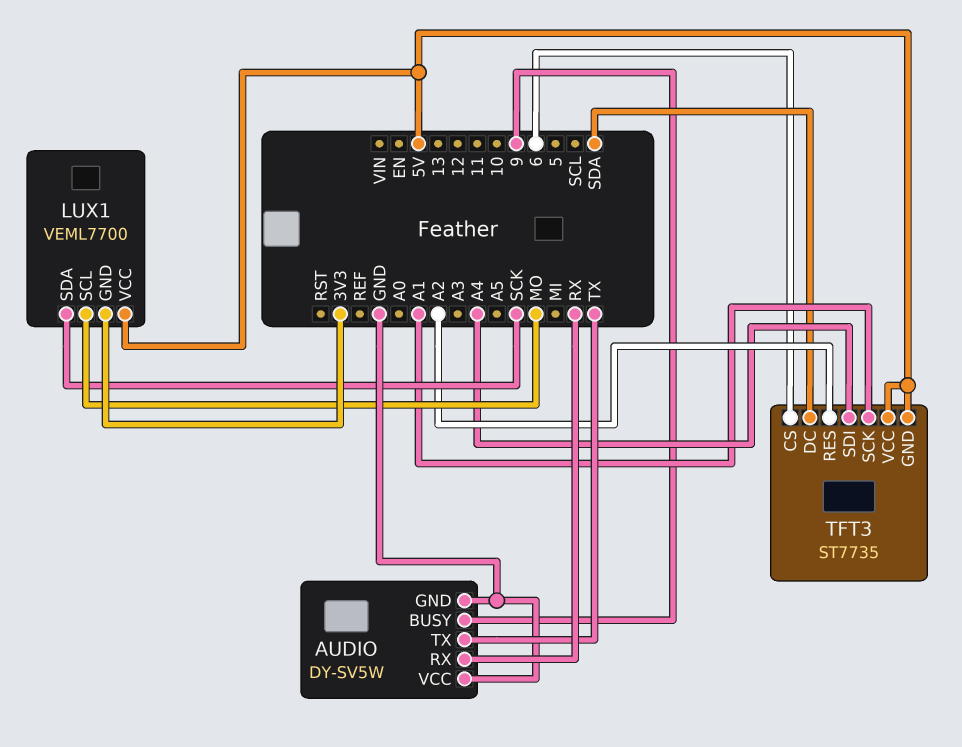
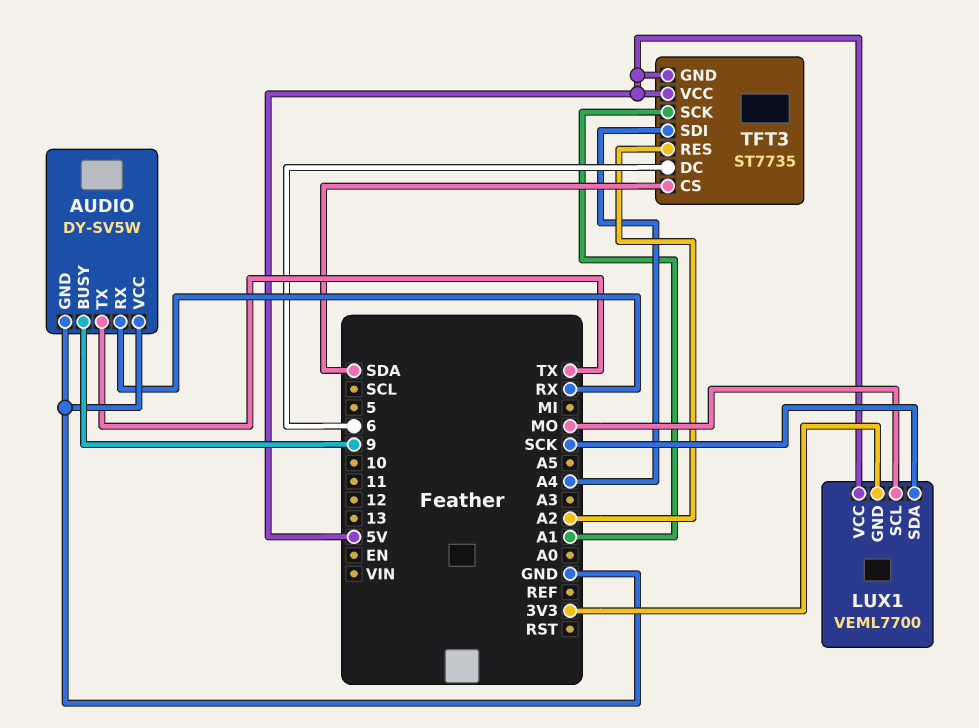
TFT3 pin CS: 6 -> SDA
TFT3 pin DC: SDA -> 6

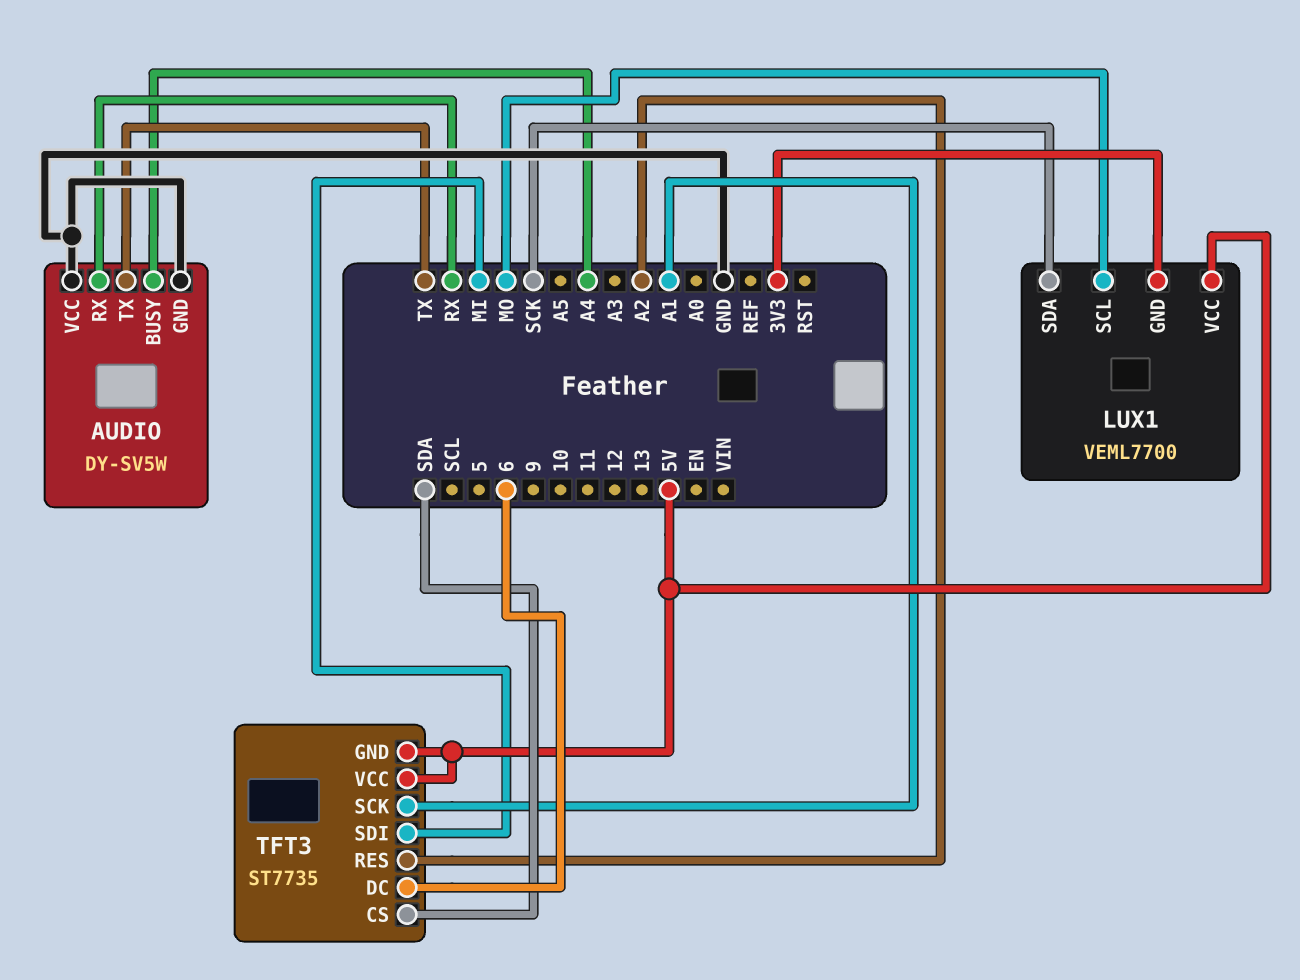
AUDIO pin BUSY: 9 -> A4
TFT3 pin SDI: A4 -> MI

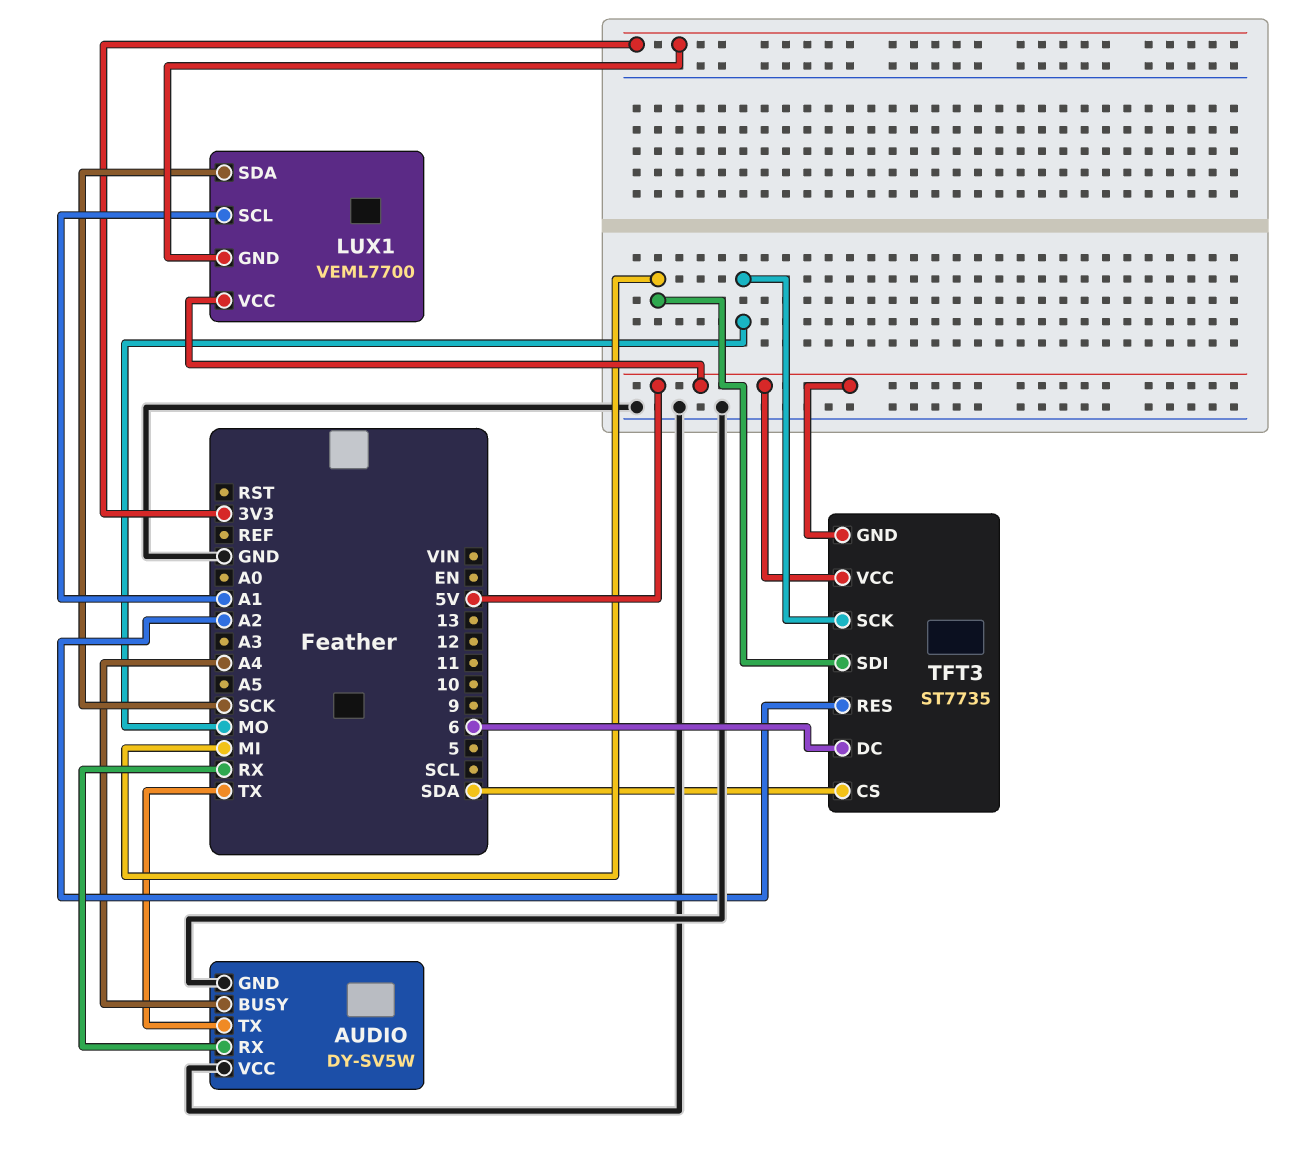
LUX1 pin SCL: MO -> A1
TFT3 pin SCK: A1 -> MO

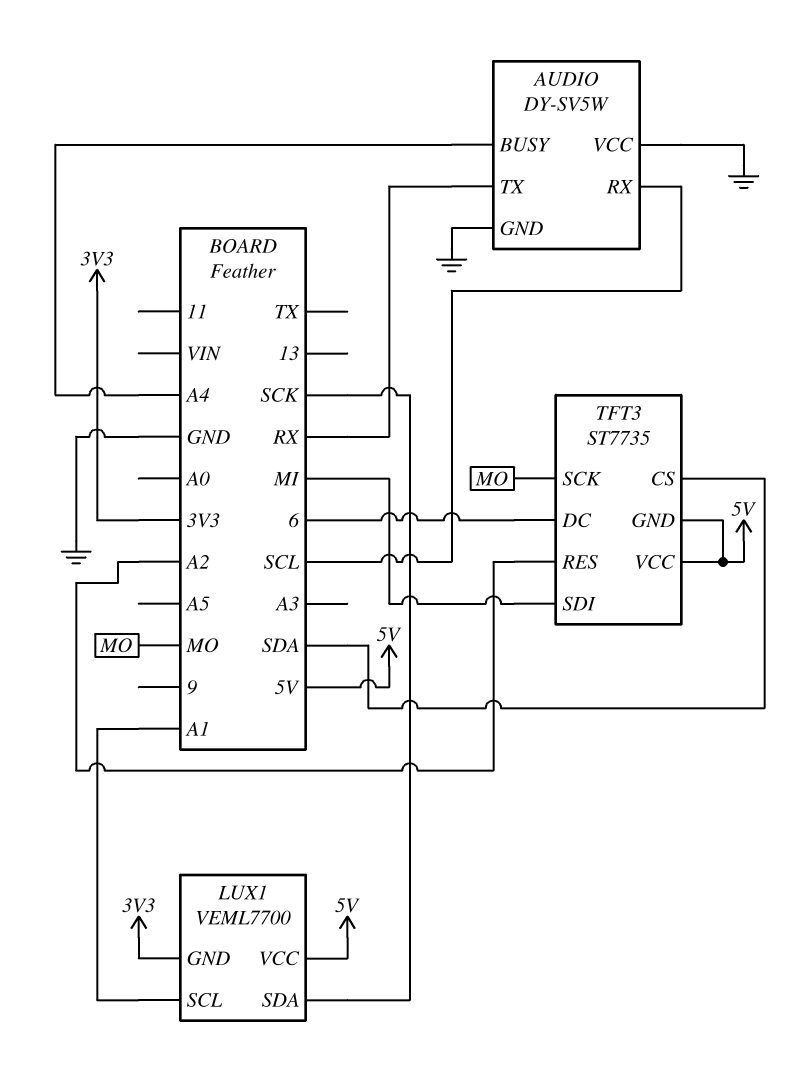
AUDIO pin RX: RX -> SCL
AUDIO pin TX: TX -> RX

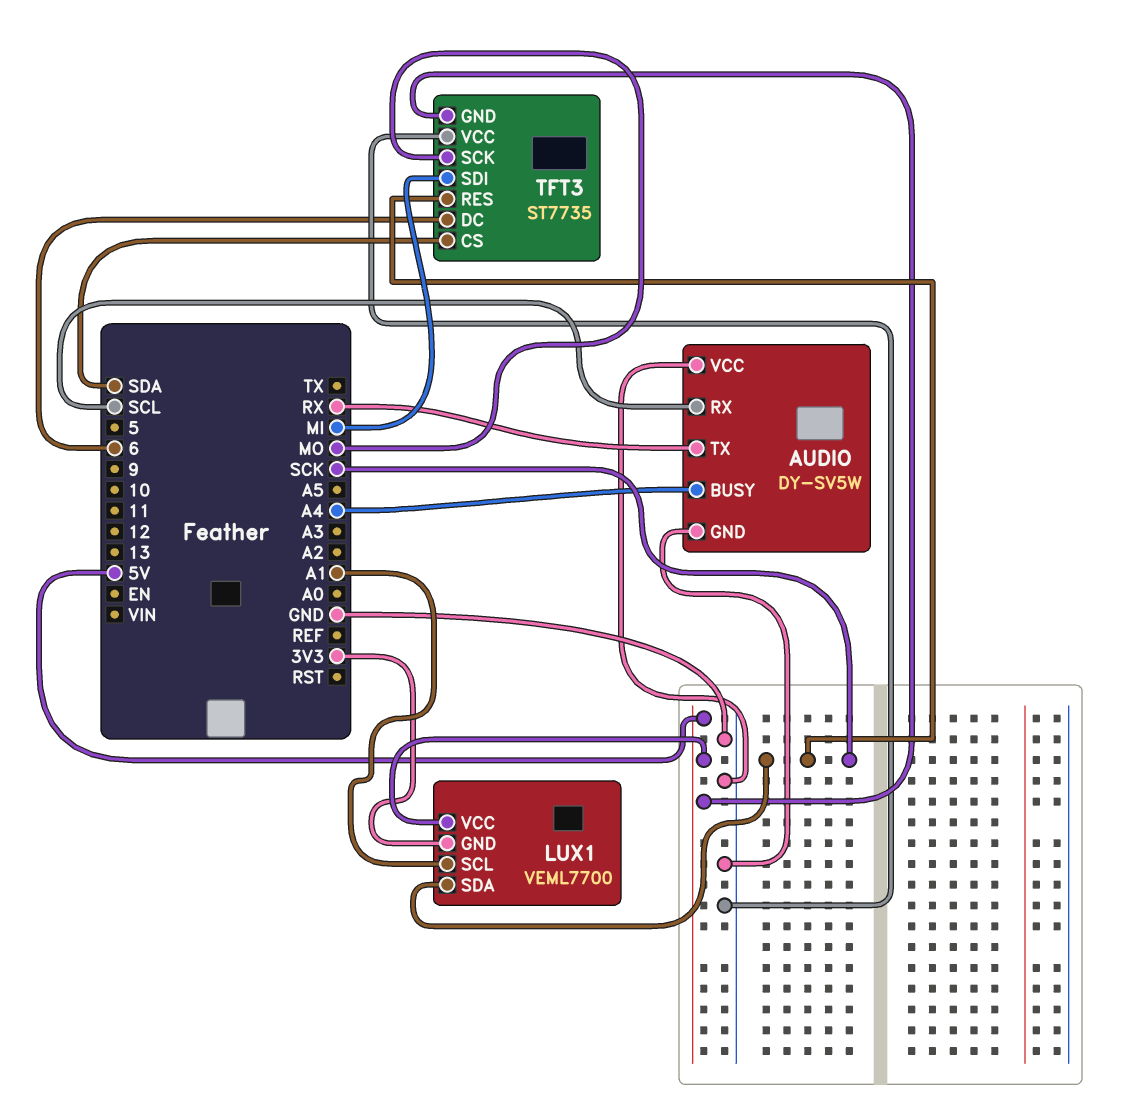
TFT3 pin RES: A2 -> SCK
TFT3 pin VCC: 5V -> GND

